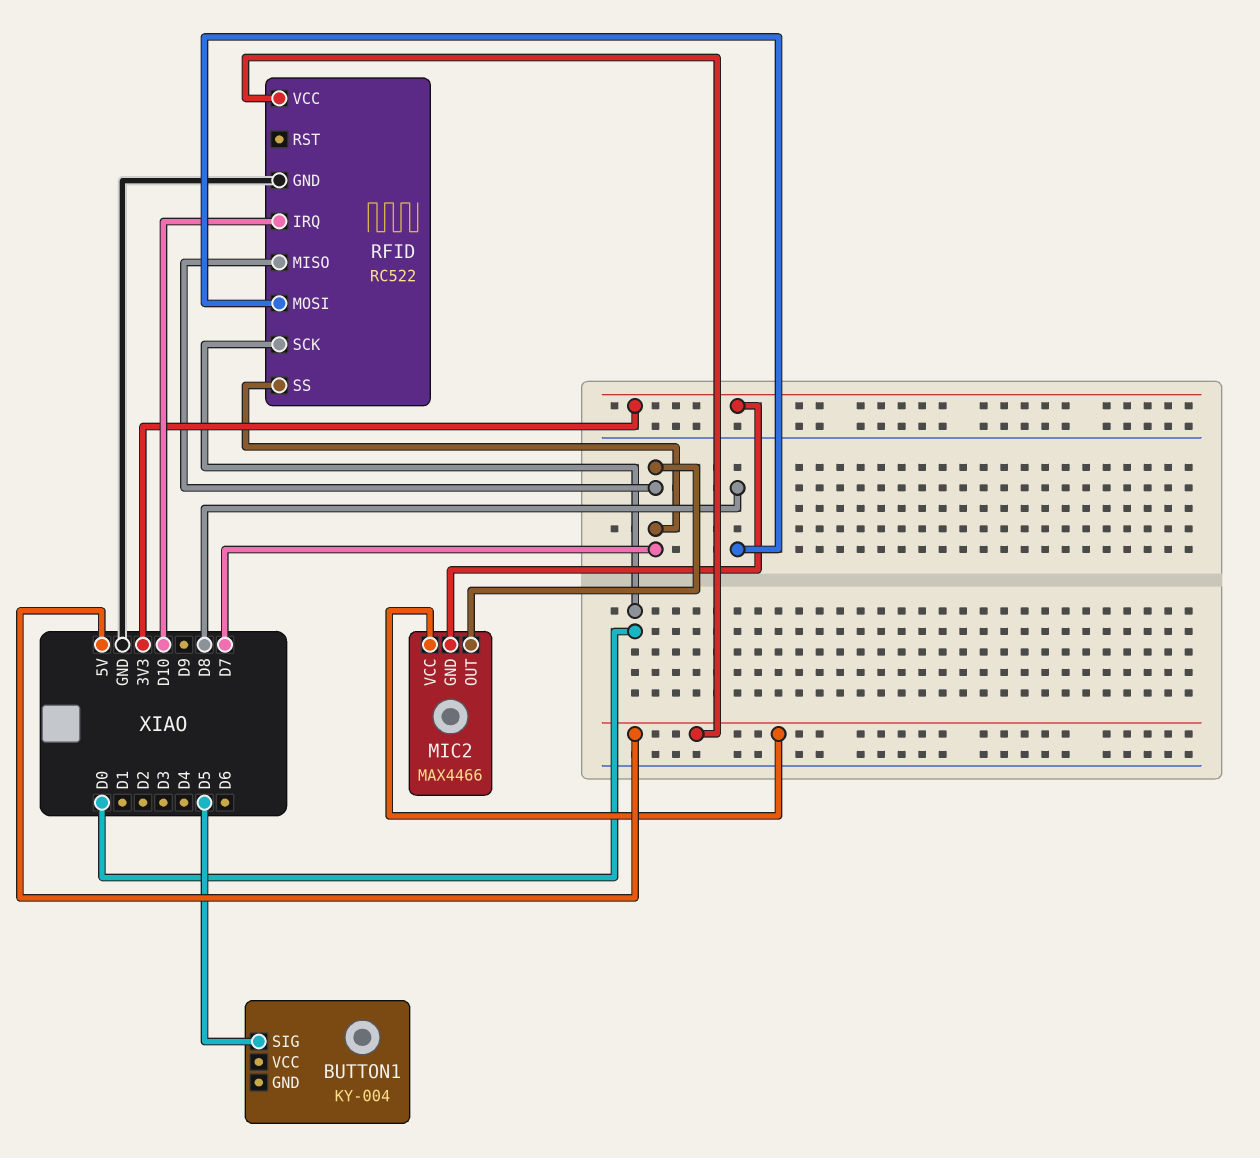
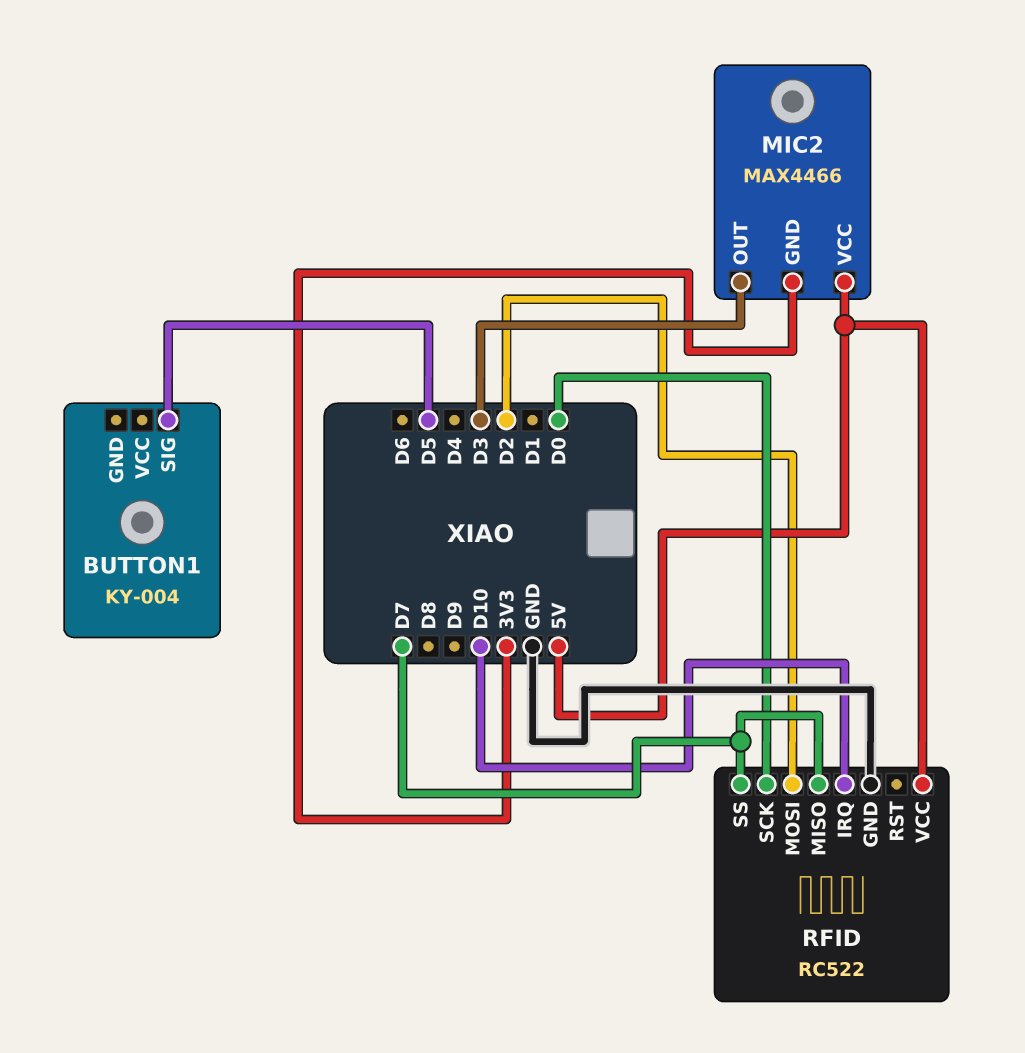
MIC2 pin OUT: D7 -> D3
RFID pin MOSI: D8 -> D2

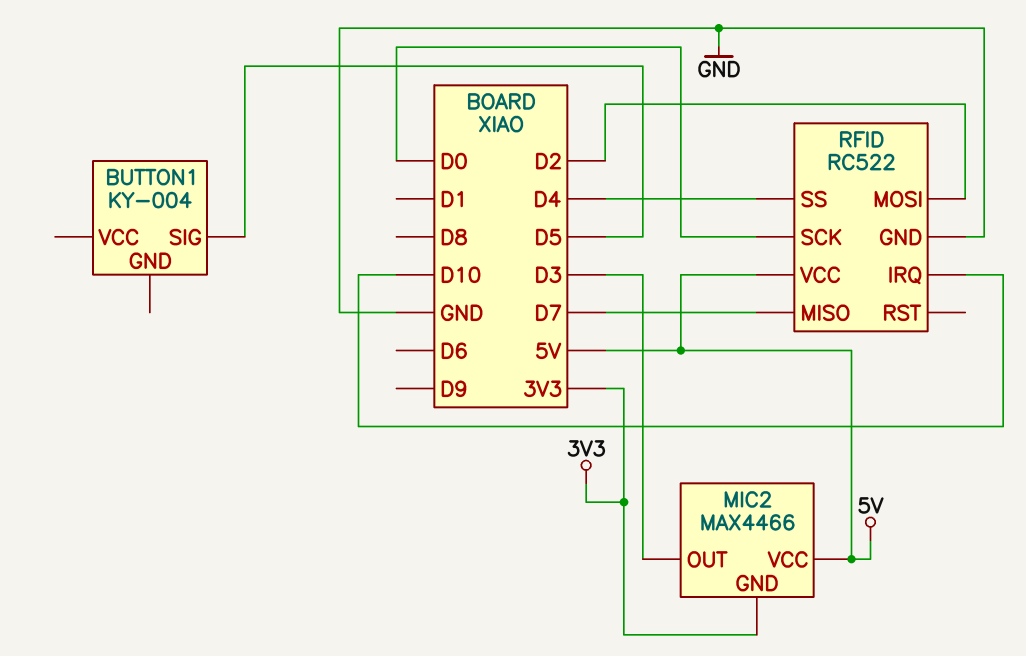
RFID pin SS: D7 -> D4

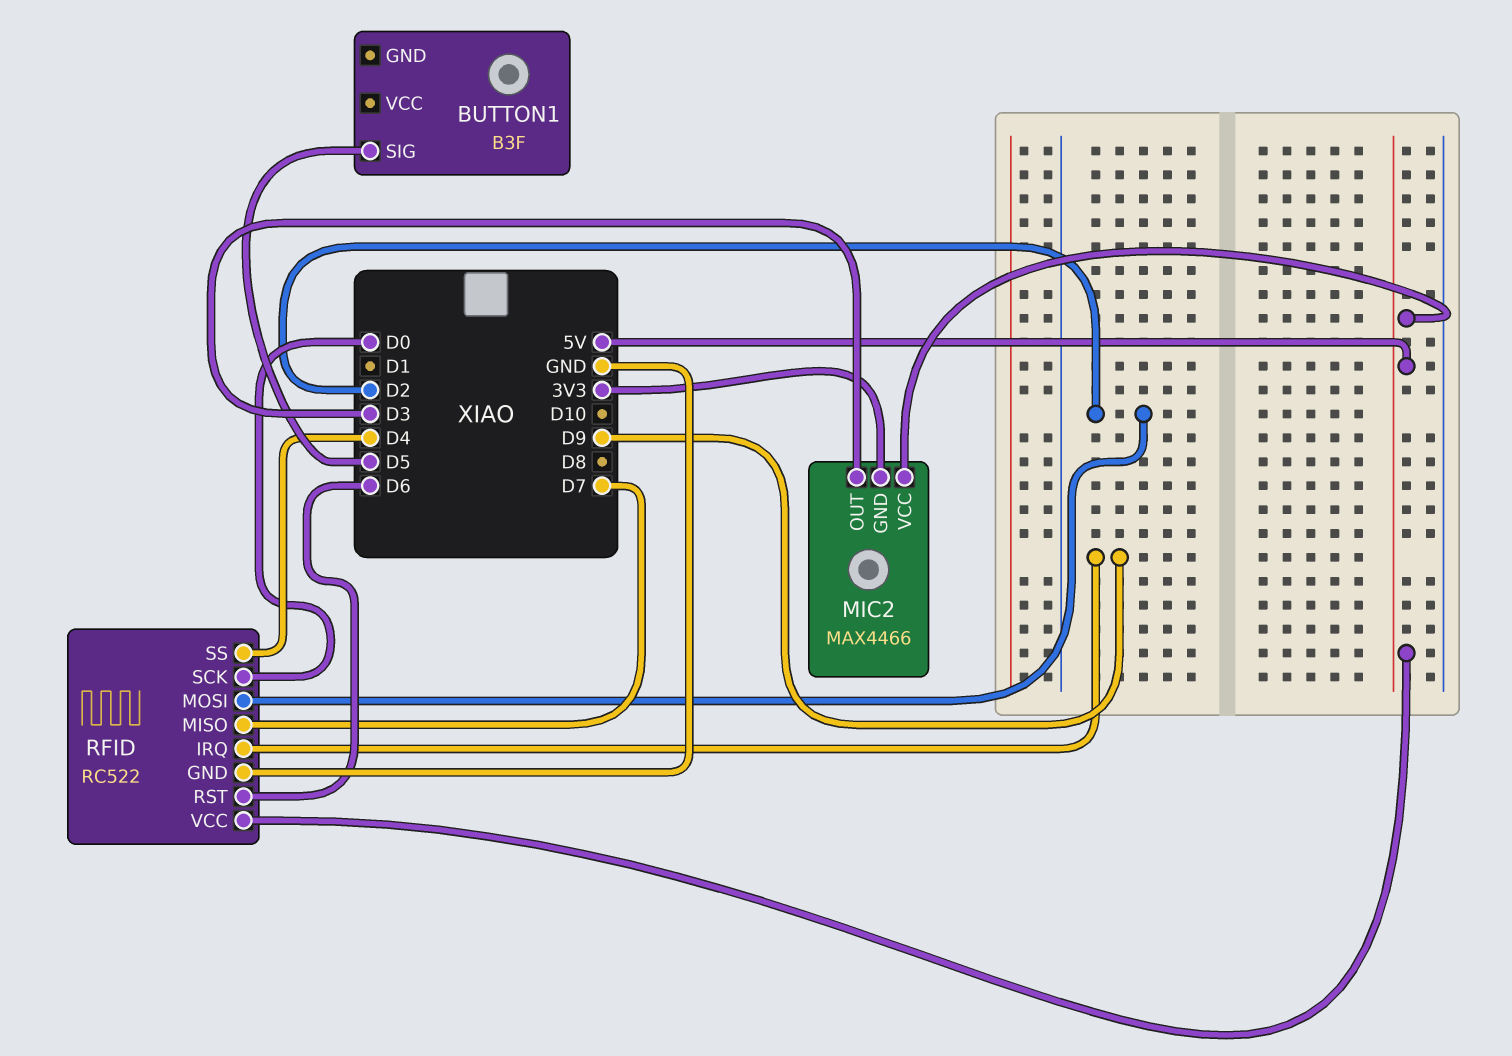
BUTTON1: KY-004 -> B3F
RFID pin IRQ: D10 -> D9
RFID pin RST: none -> D6

